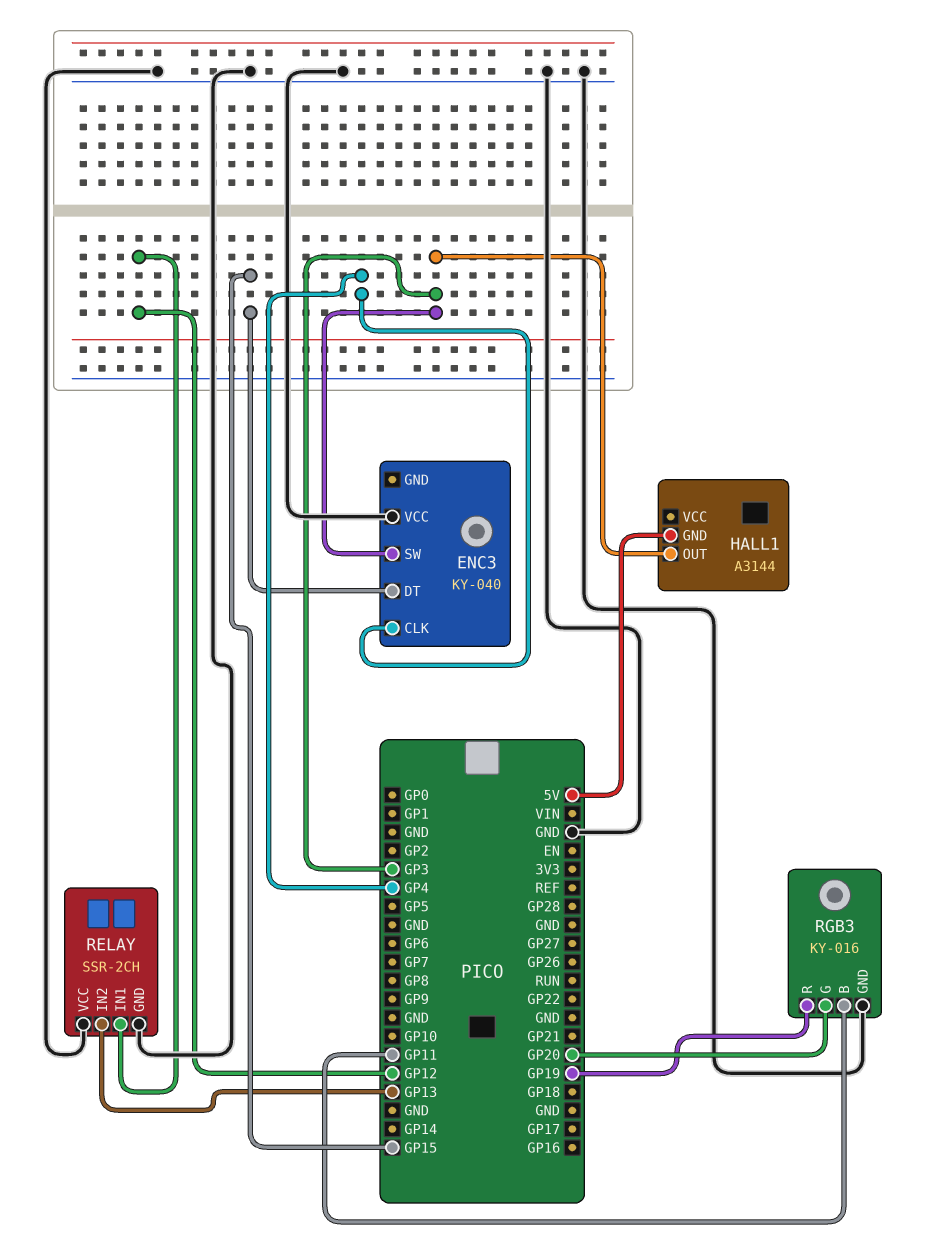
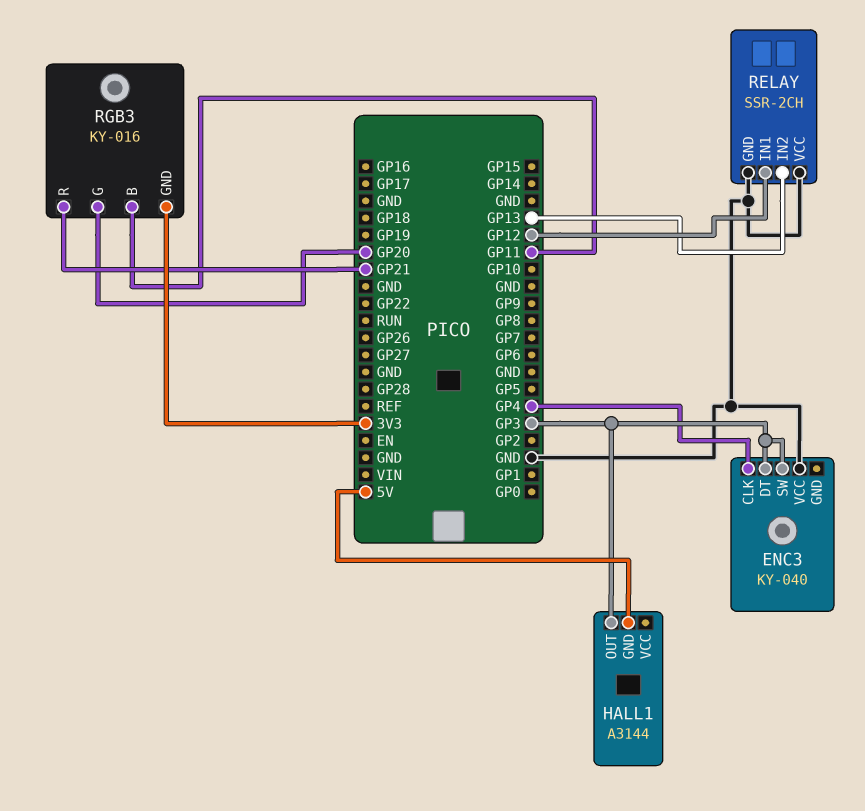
ENC3 pin DT: GP15 -> GP3
RGB3 pin GND: GND -> 3V3
RGB3 pin R: GP19 -> GP21

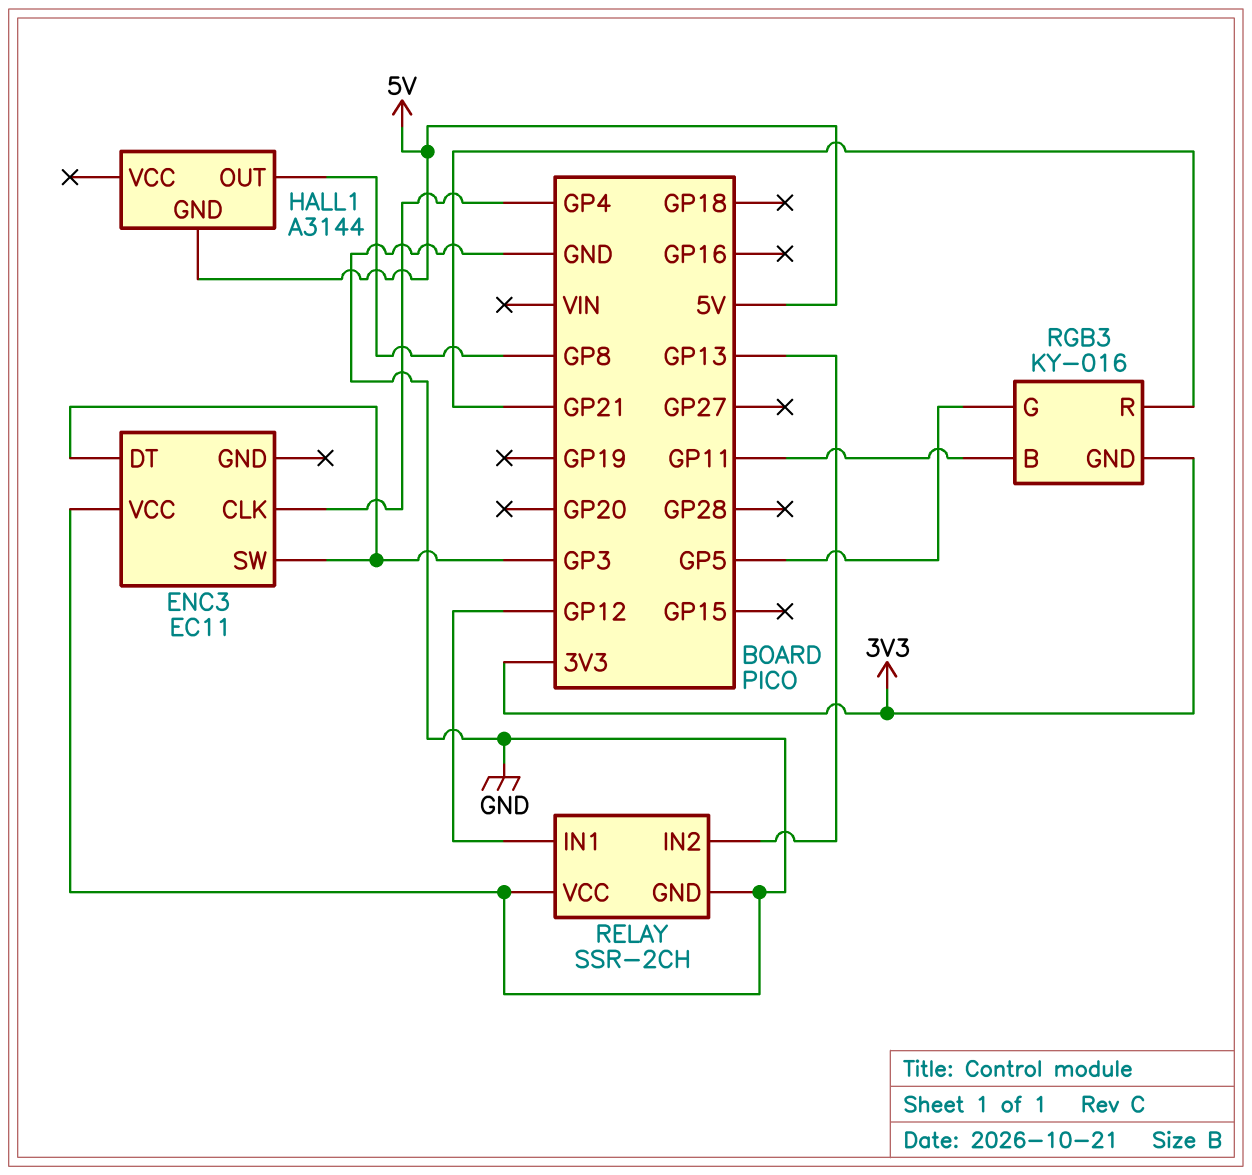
ENC3: KY-040 -> EC11
HALL1 pin OUT: GP3 -> GP8
RGB3 pin G: GP20 -> GP5

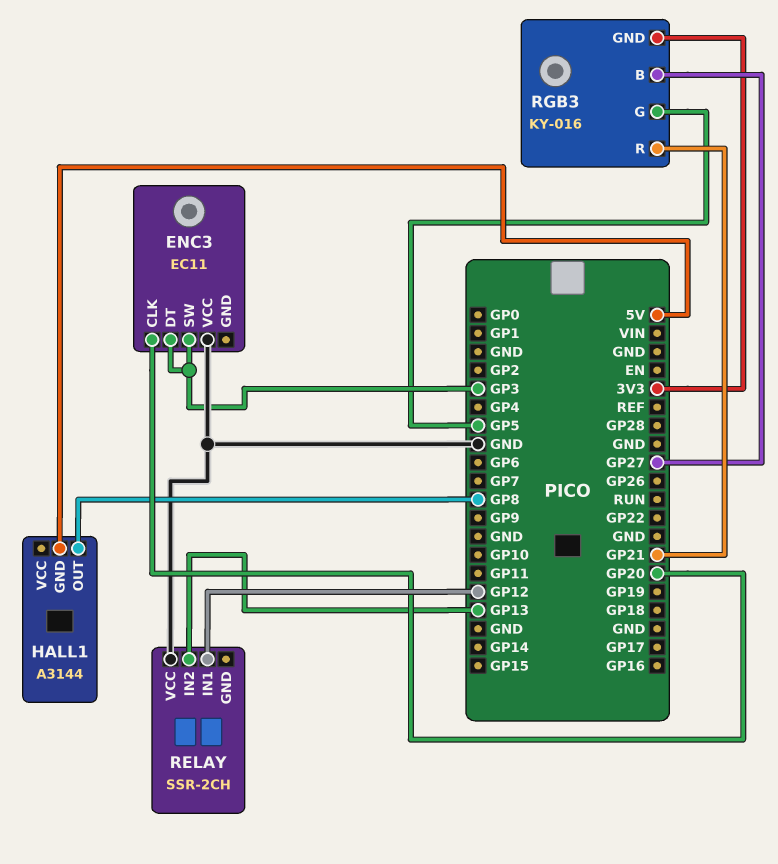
ENC3 pin CLK: GP4 -> GP20
RELAY pin GND: GND -> none
RGB3 pin B: GP11 -> GP27

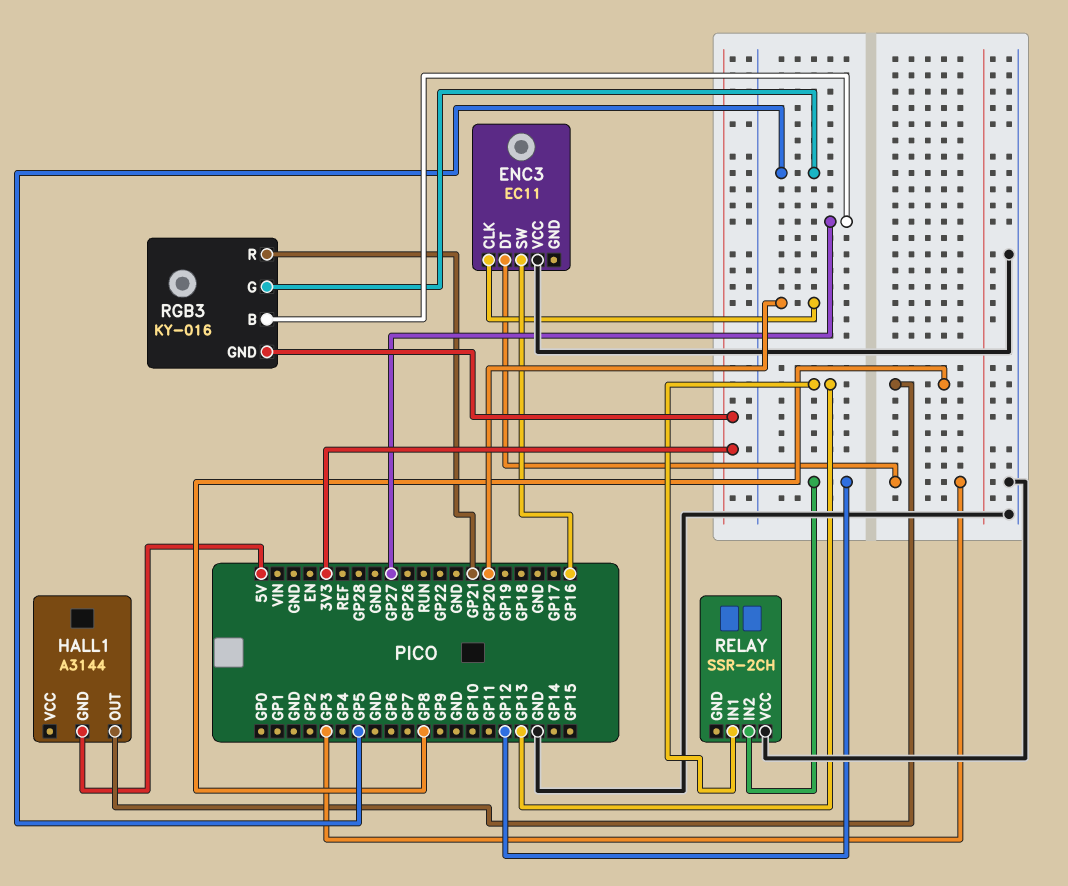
ENC3 pin SW: GP3 -> GP16
RELAY pin IN1: GP12 -> GP13
RELAY pin IN2: GP13 -> GP12

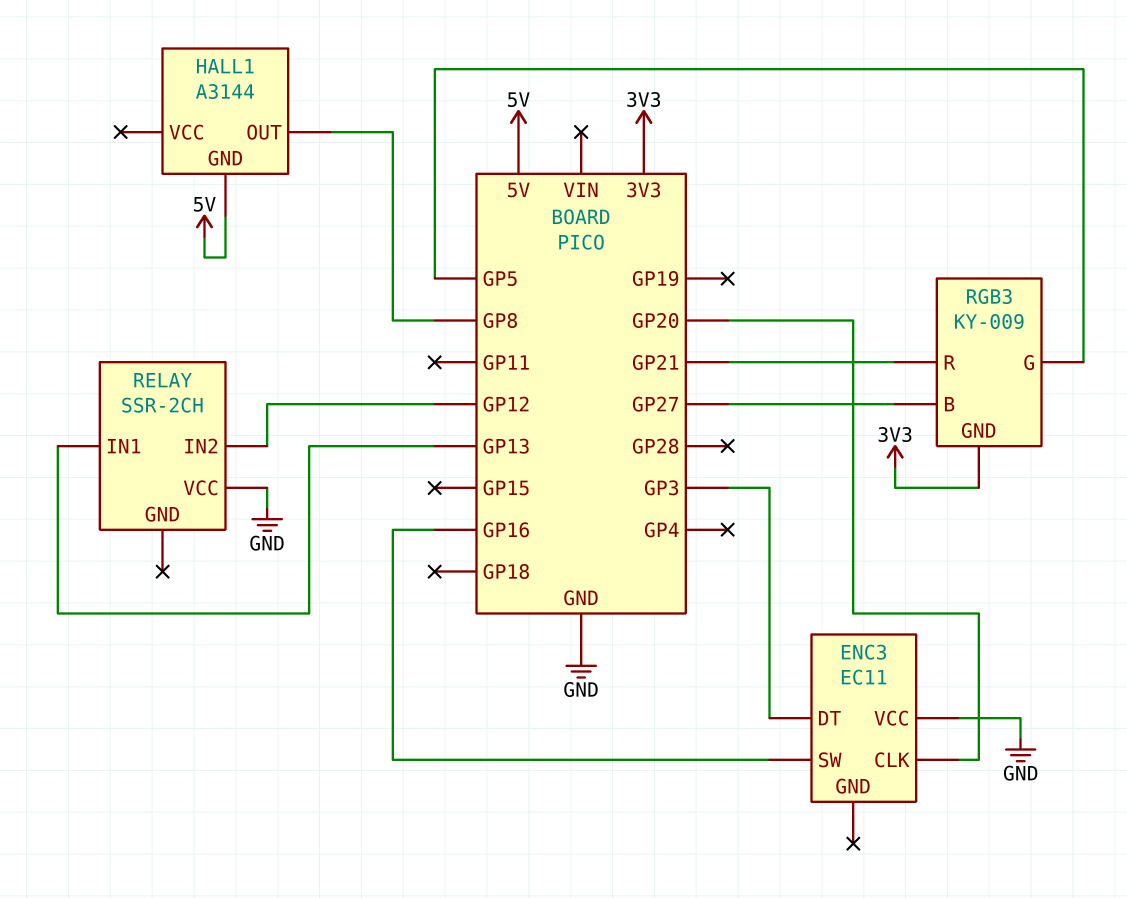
RGB3: KY-016 -> KY-009

